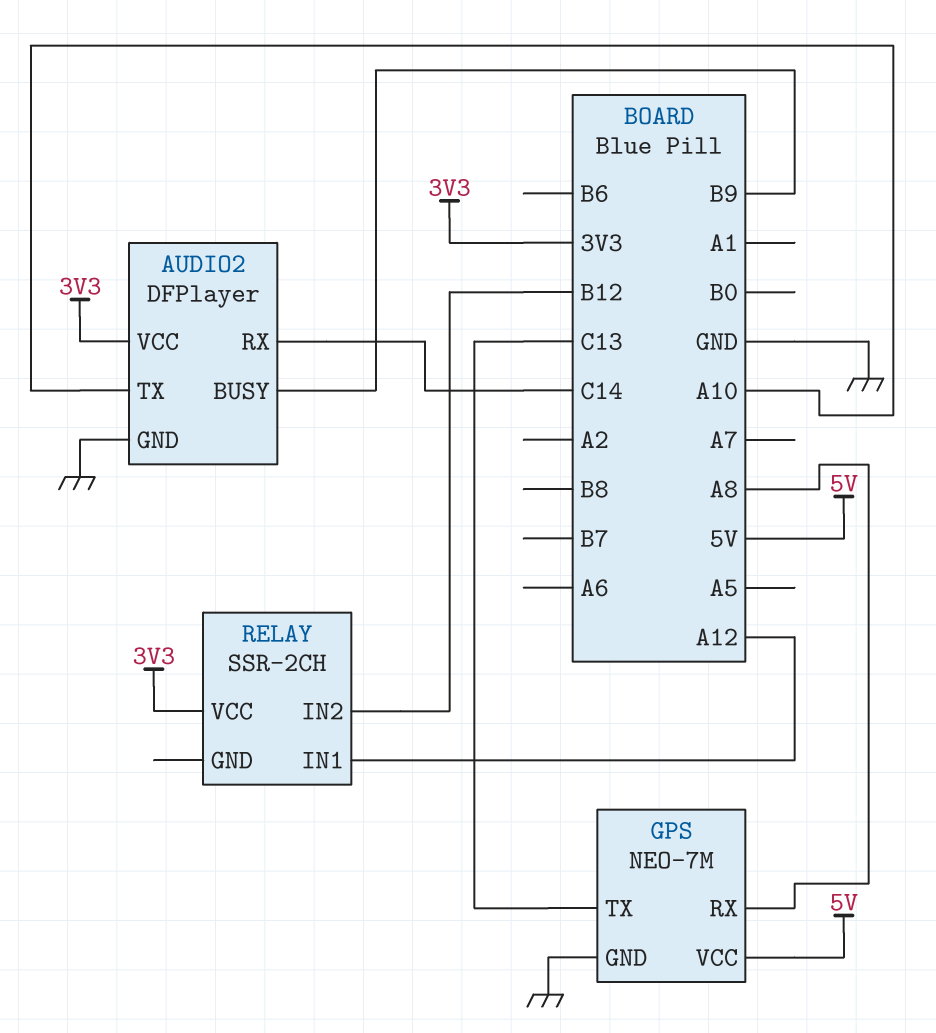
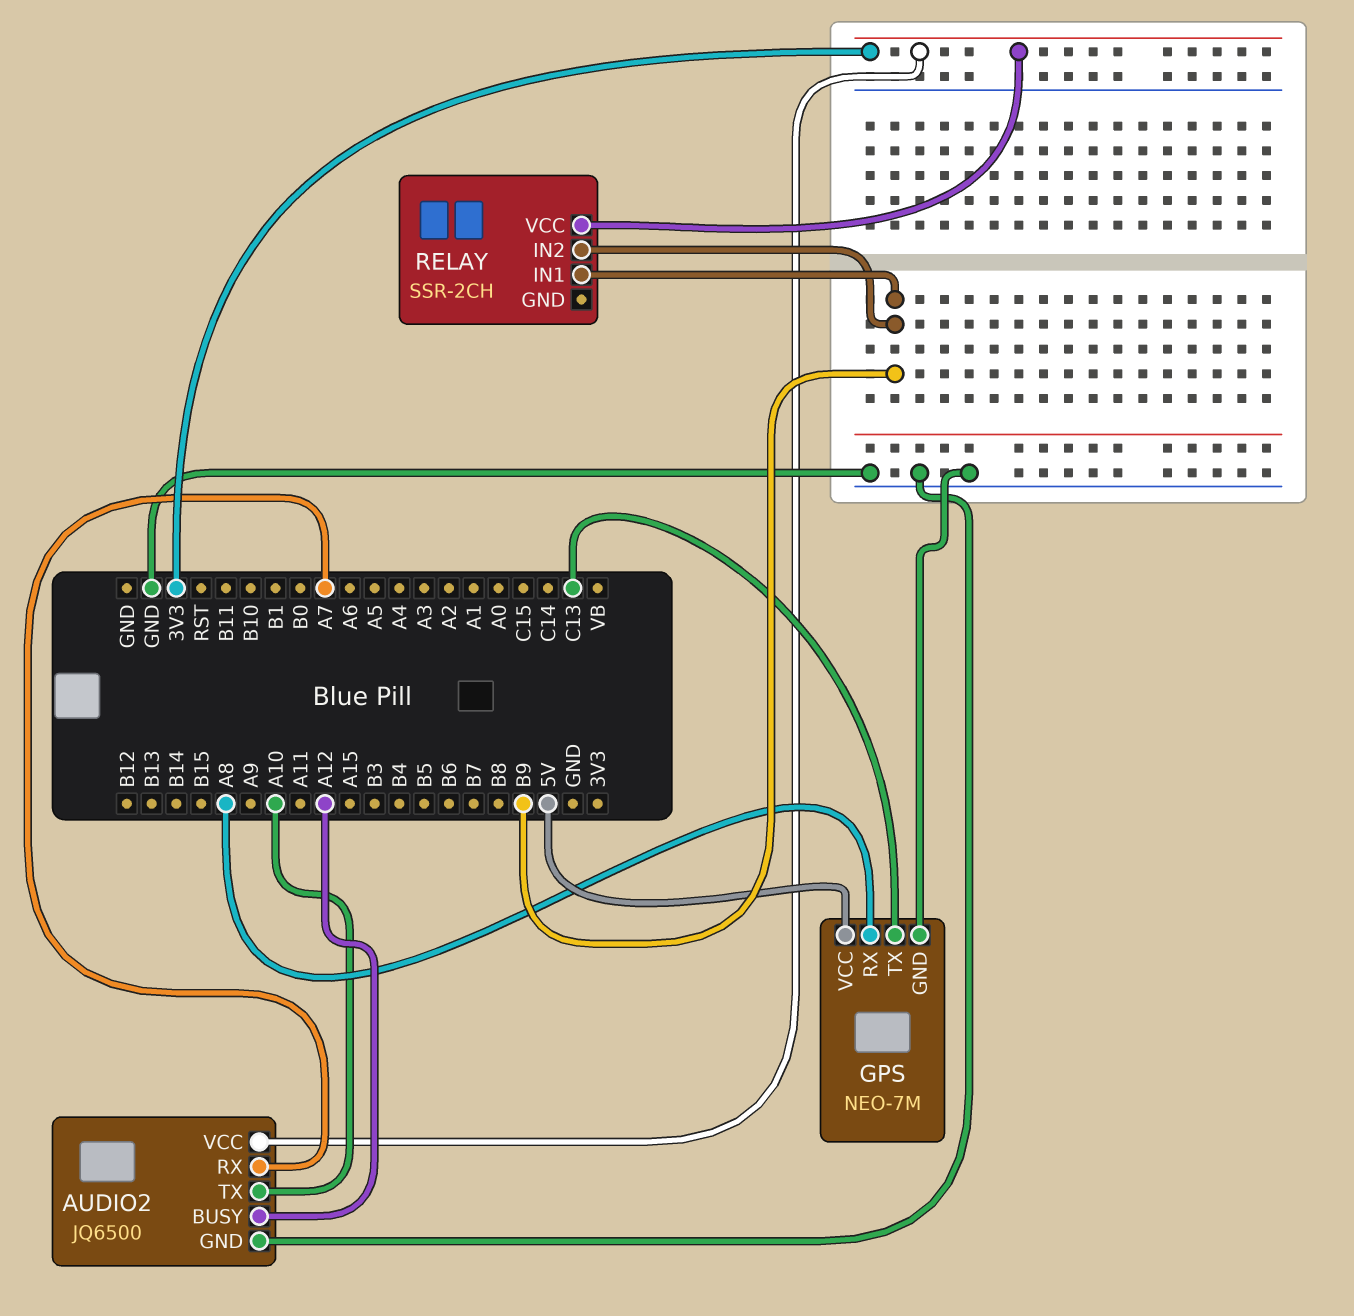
AUDIO2: DFPlayer -> JQ6500
AUDIO2 pin BUSY: B9 -> A12
AUDIO2 pin RX: C14 -> A7
RELAY pin IN1: A12 -> B9
RELAY pin IN2: B12 -> B9

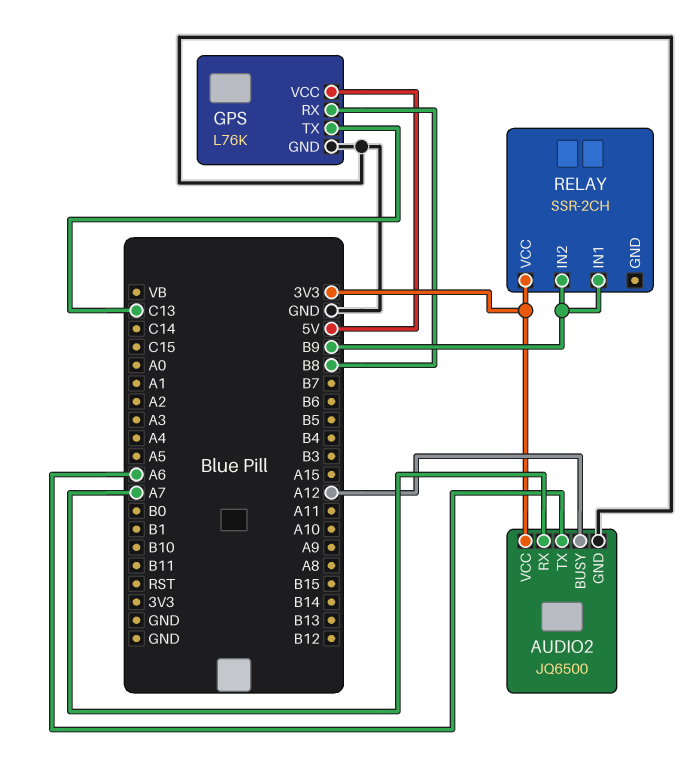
AUDIO2 pin TX: A10 -> A6
GPS: NEO-7M -> L76K
GPS pin RX: A8 -> B8

